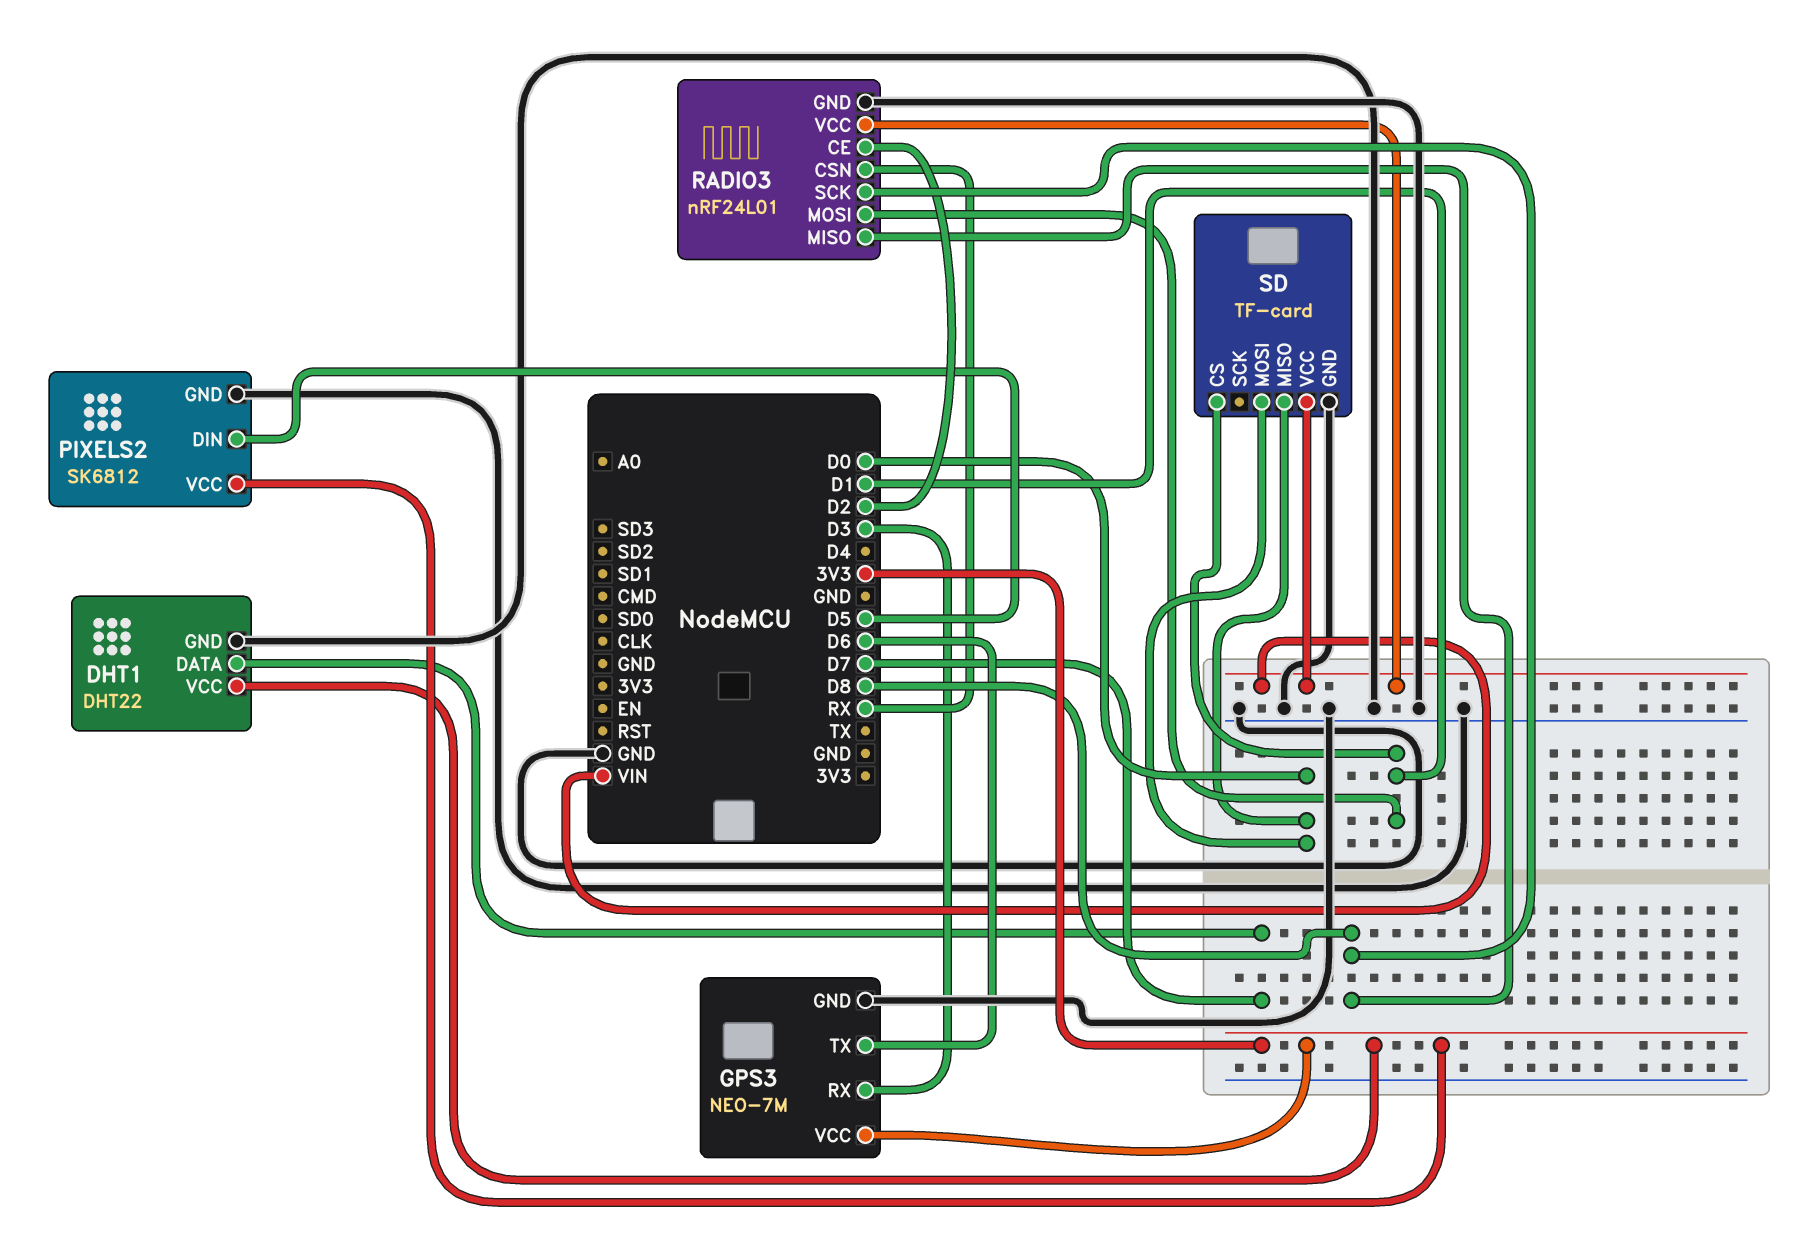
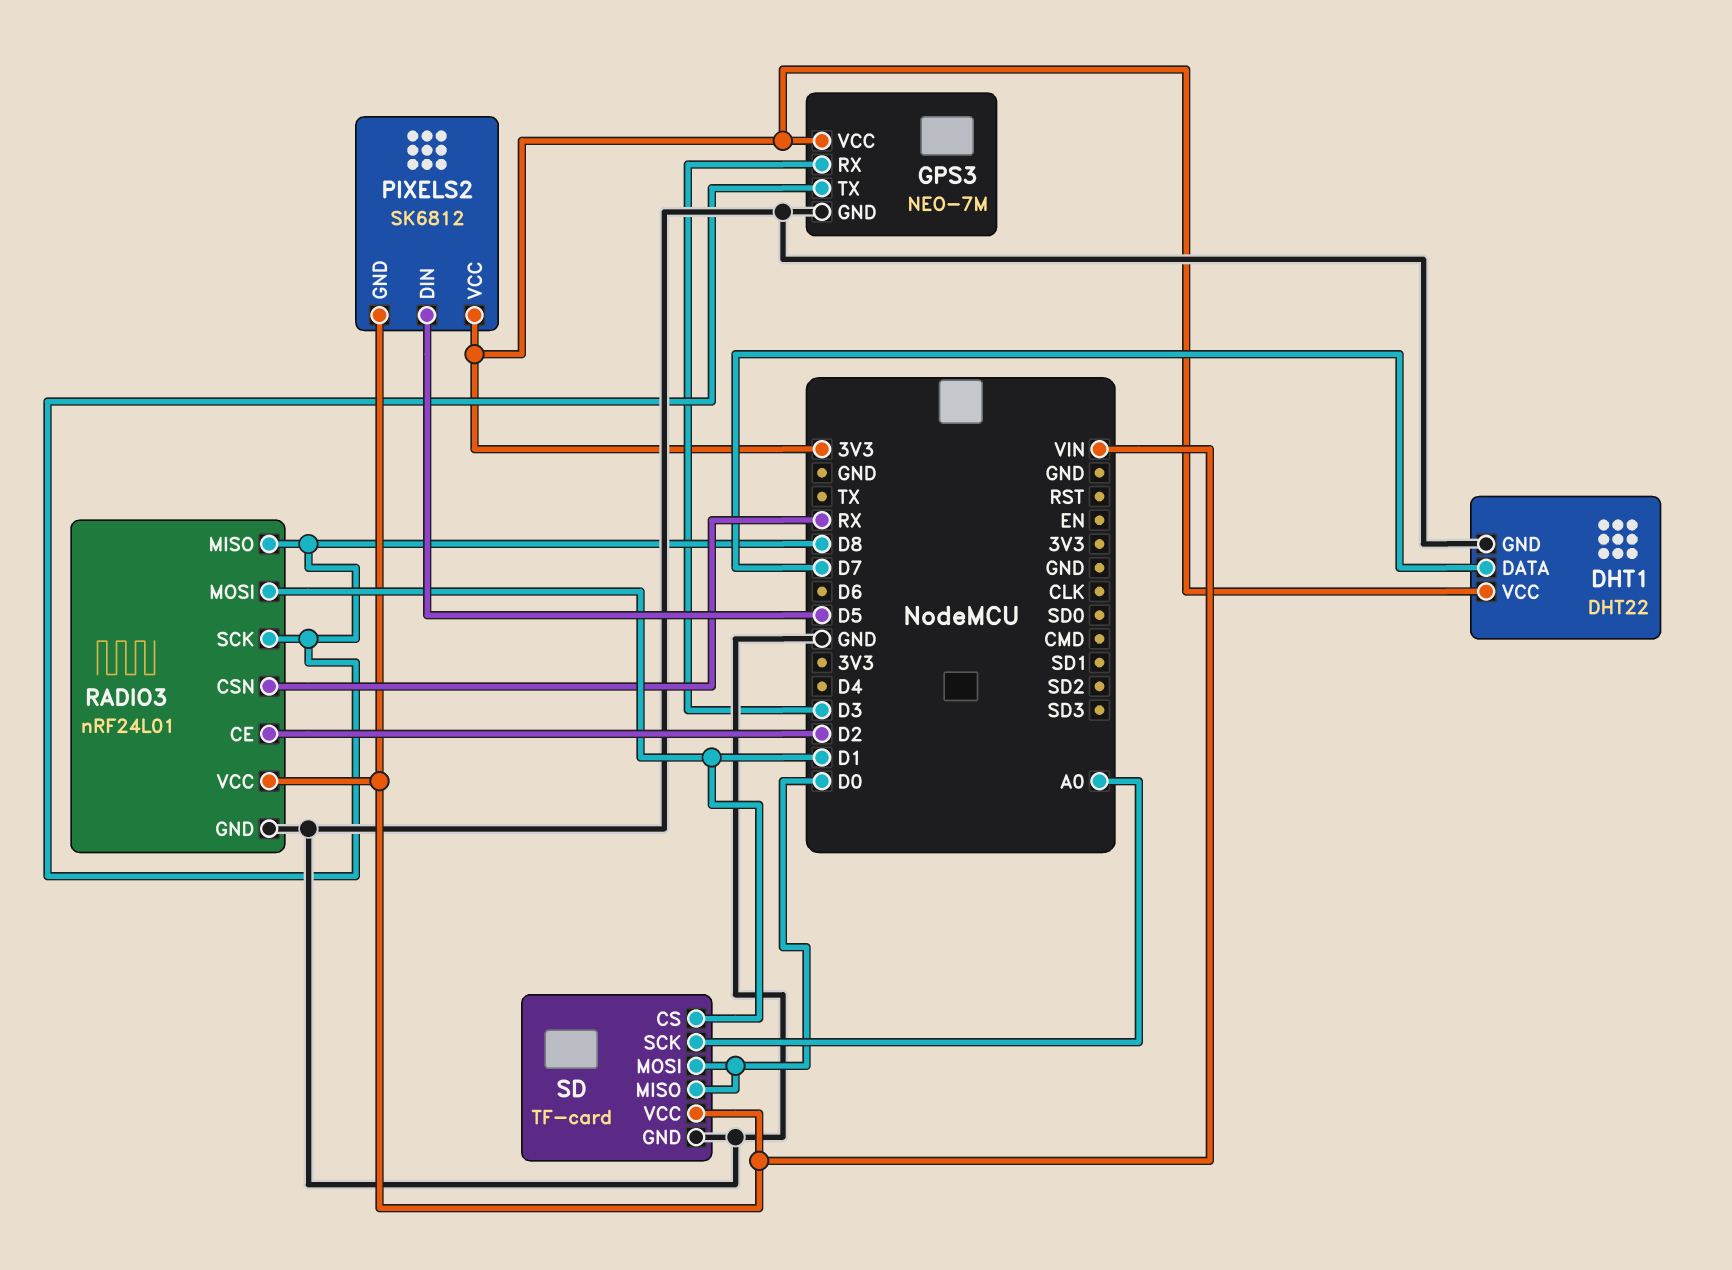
GPS3 pin TX: D6 -> D8
PIXELS2 pin GND: GND -> VIN
SD pin SCK: none -> A0

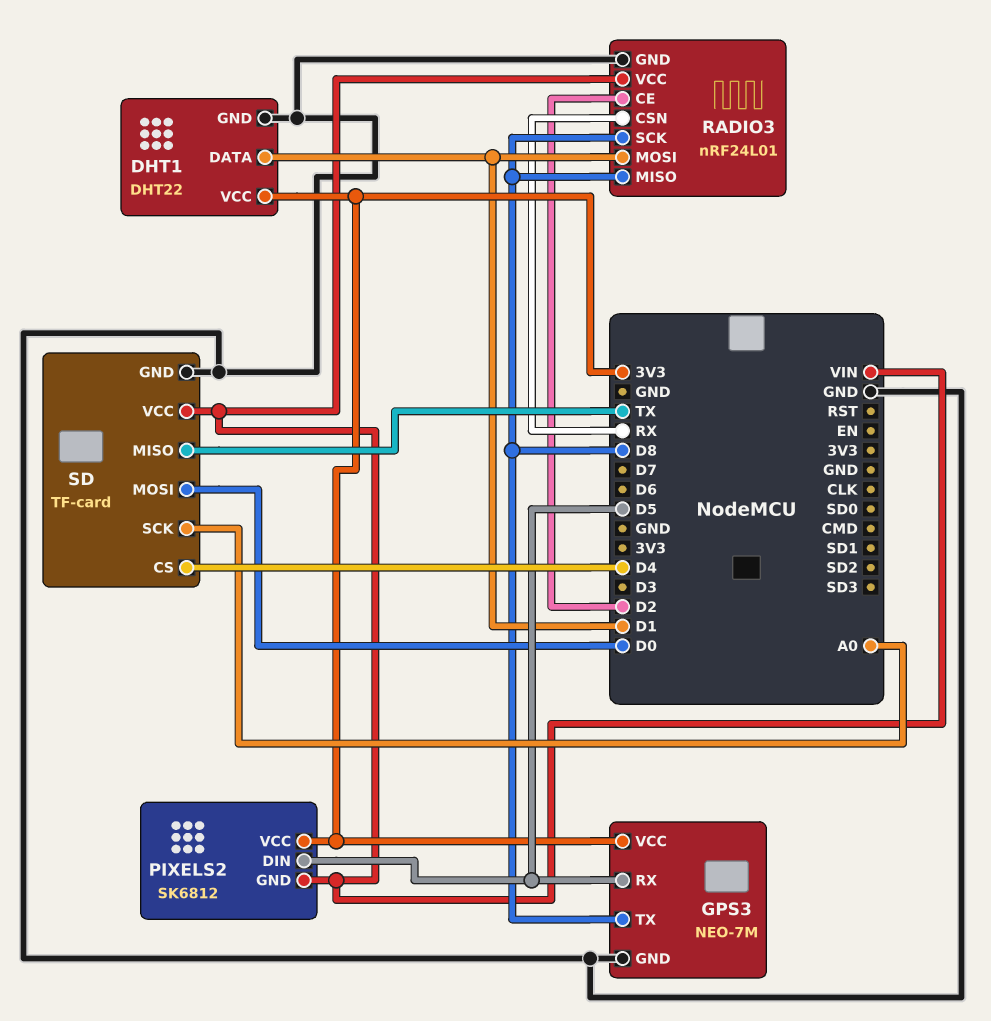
DHT1 pin DATA: D7 -> D1
GPS3 pin RX: D3 -> D5
SD pin CS: D1 -> D4
SD pin MISO: D0 -> TX

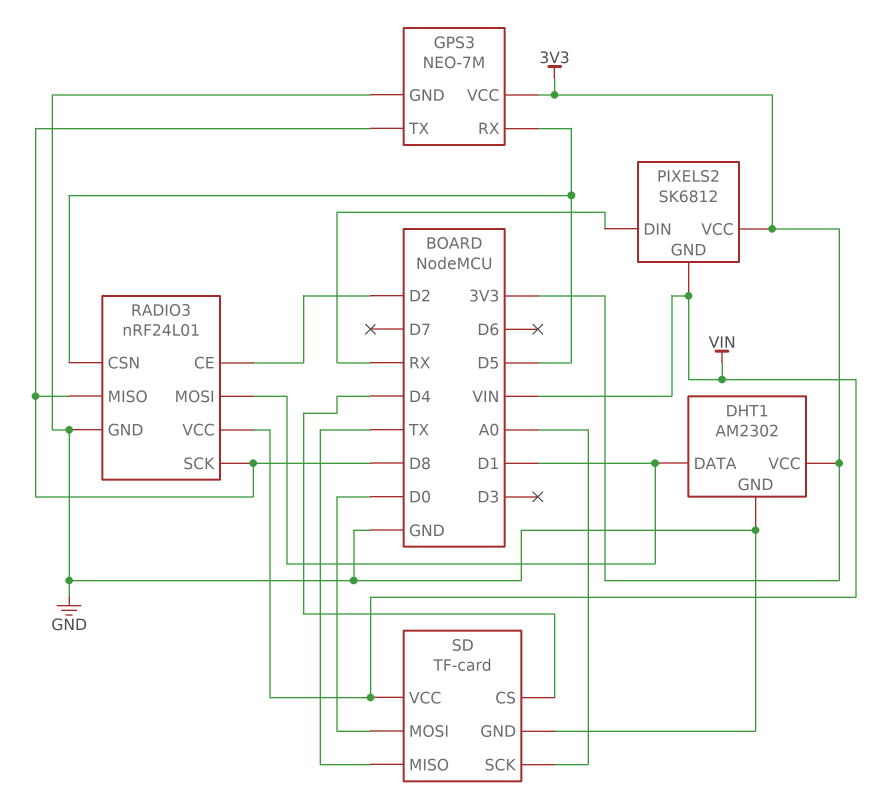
DHT1: DHT22 -> AM2302
PIXELS2 pin DIN: D5 -> RX
RADIO3 pin CSN: RX -> D5

